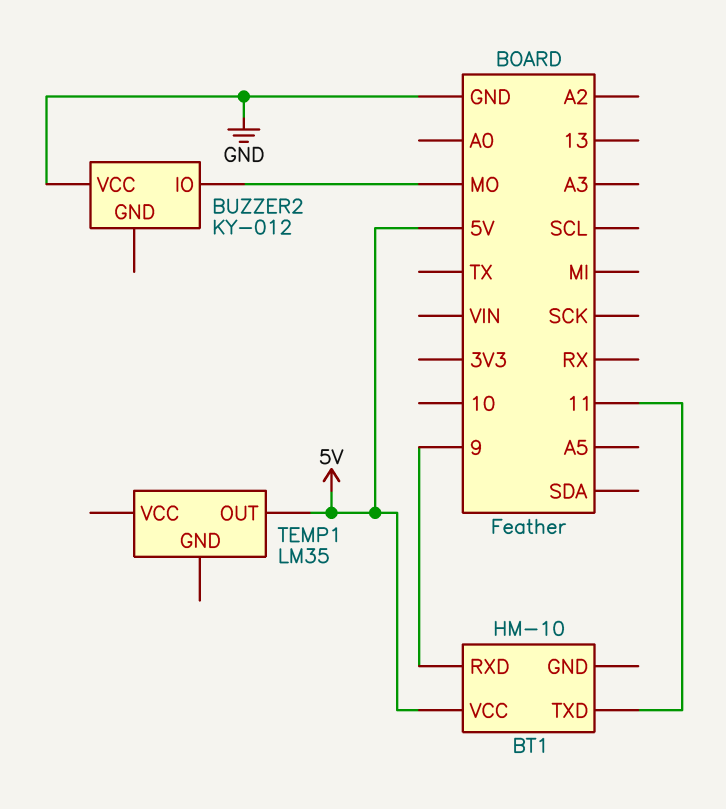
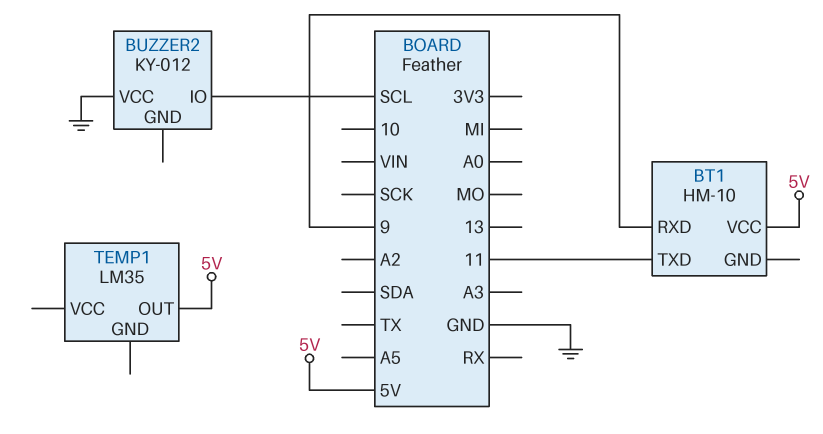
BUZZER2 pin IO: MO -> SCL

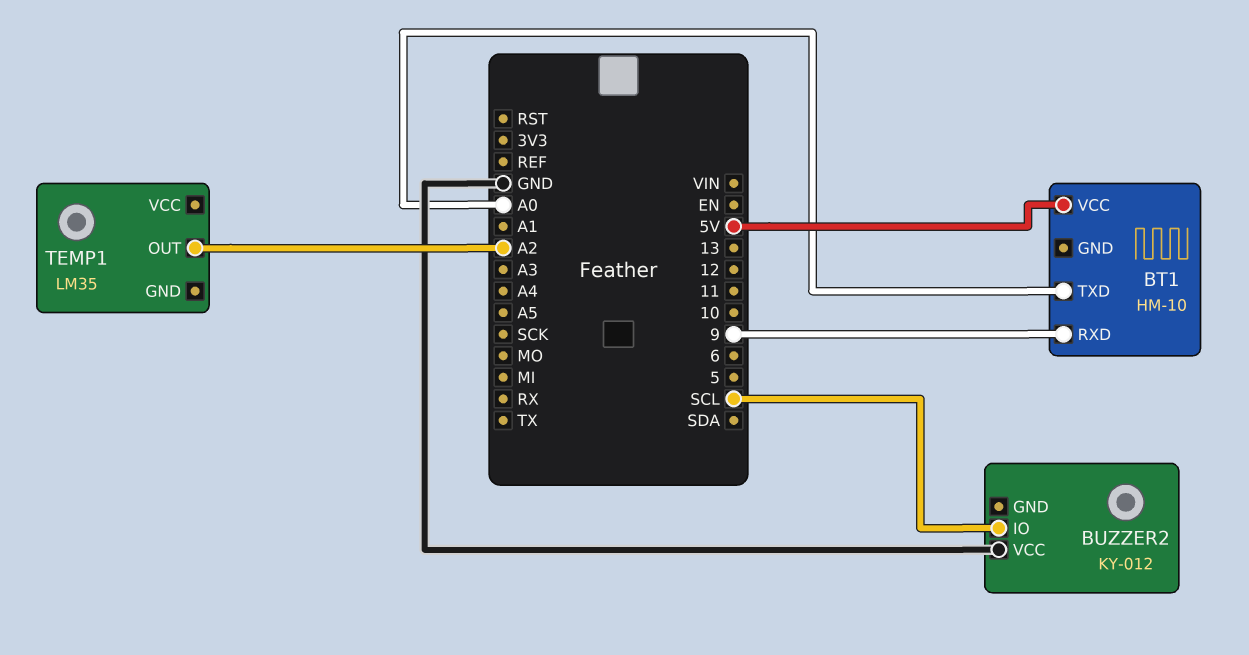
BT1 pin TXD: 11 -> A0
TEMP1 pin OUT: 5V -> A2

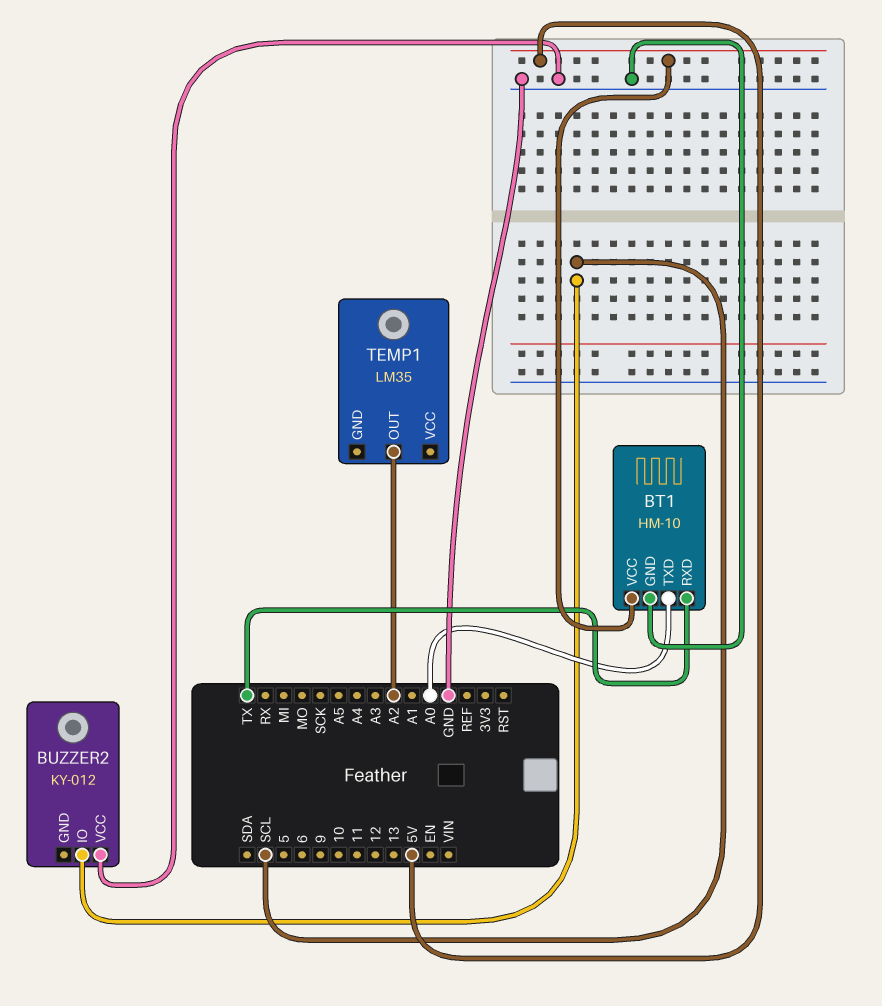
BT1 pin GND: none -> GND
BT1 pin RXD: 9 -> TX

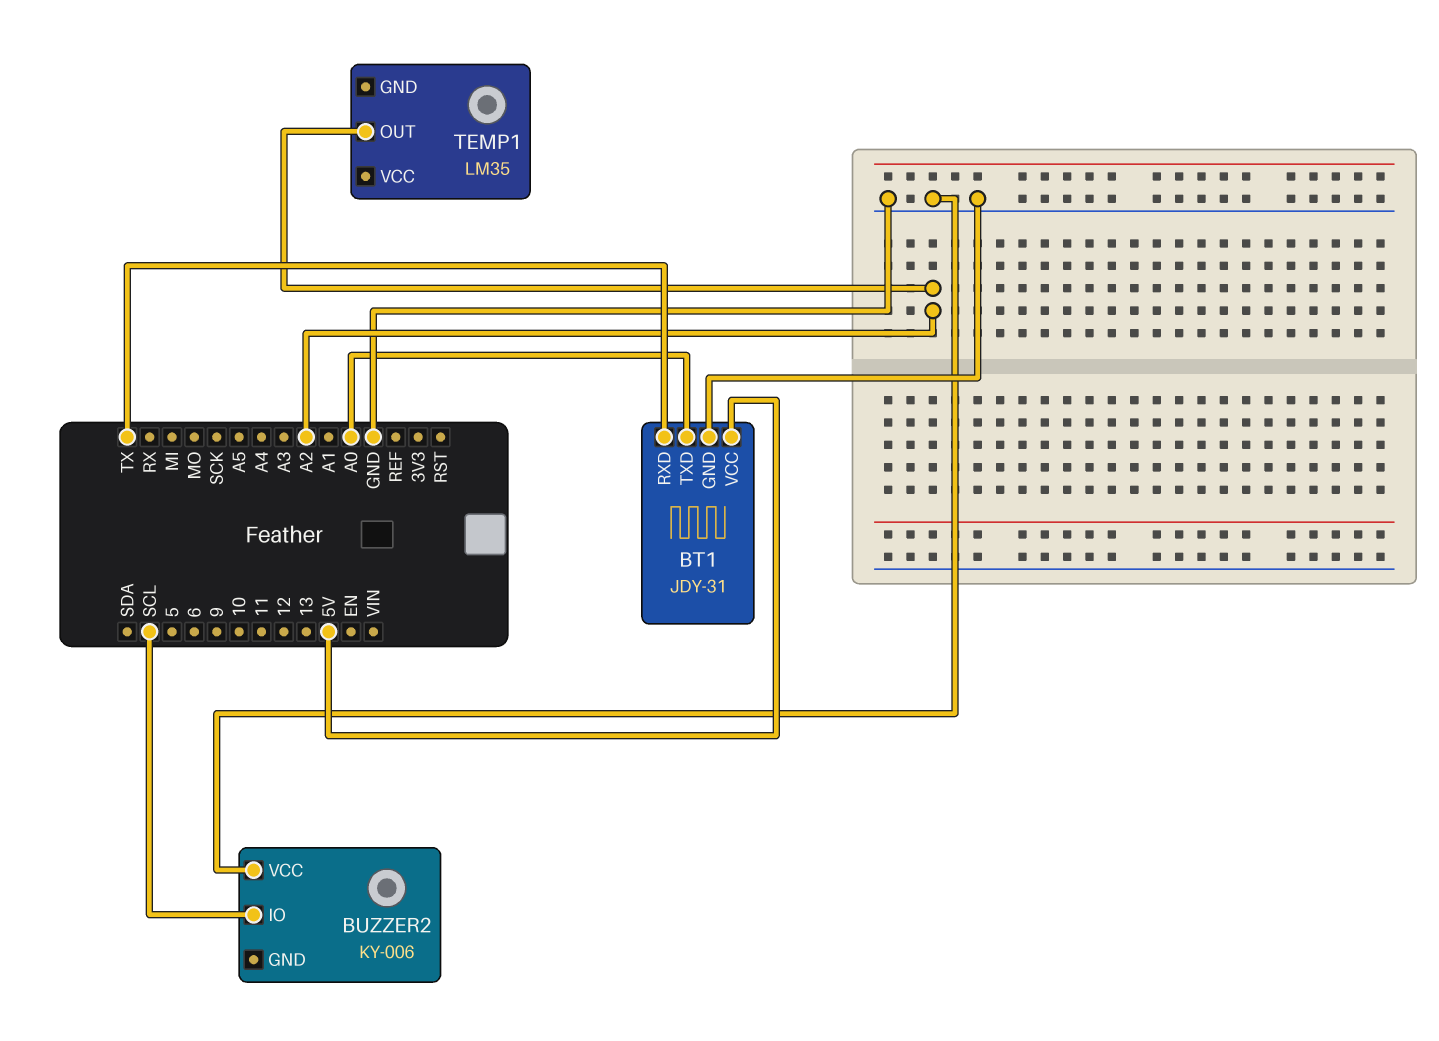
BT1: HM-10 -> JDY-31
BUZZER2: KY-012 -> KY-006

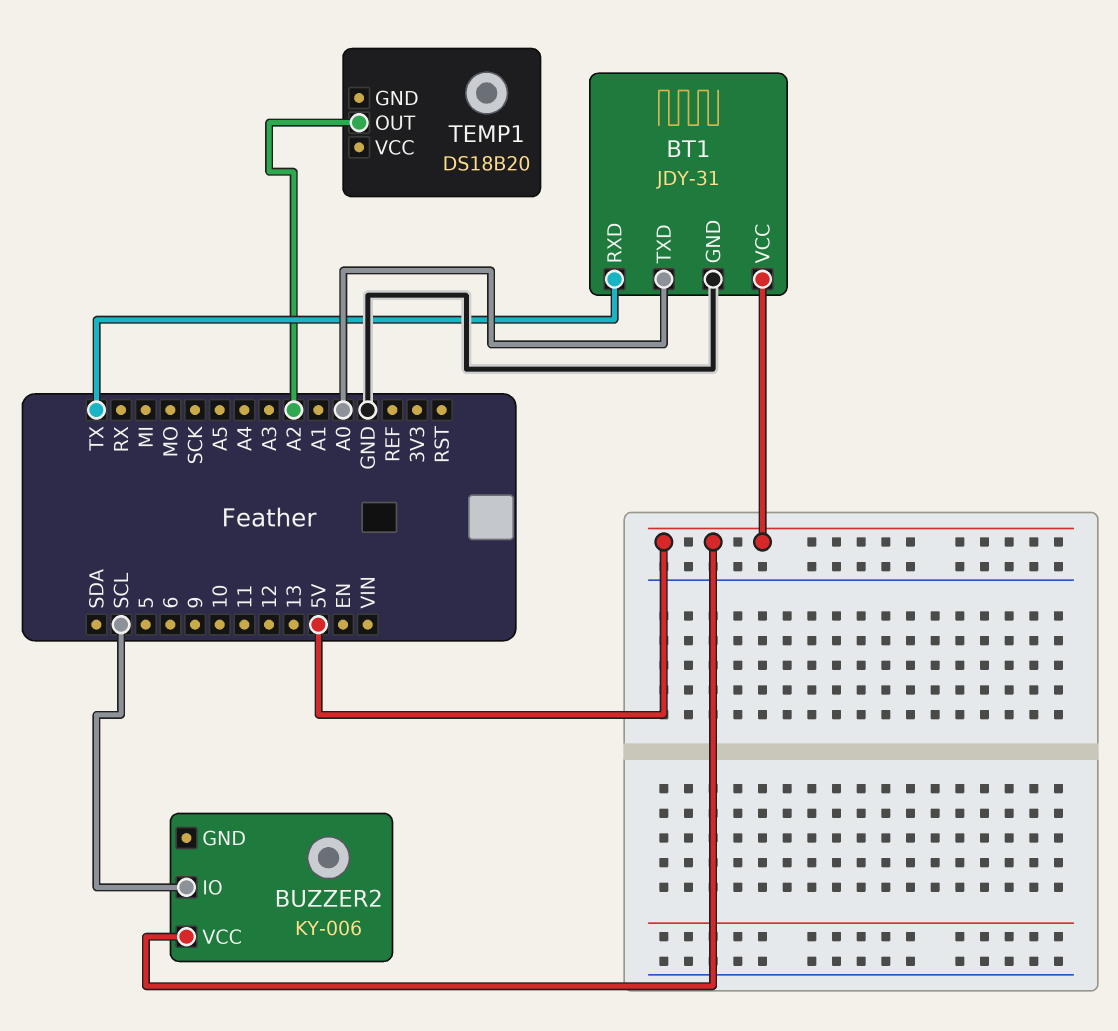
BUZZER2 pin VCC: GND -> 5V
TEMP1: LM35 -> DS18B20

